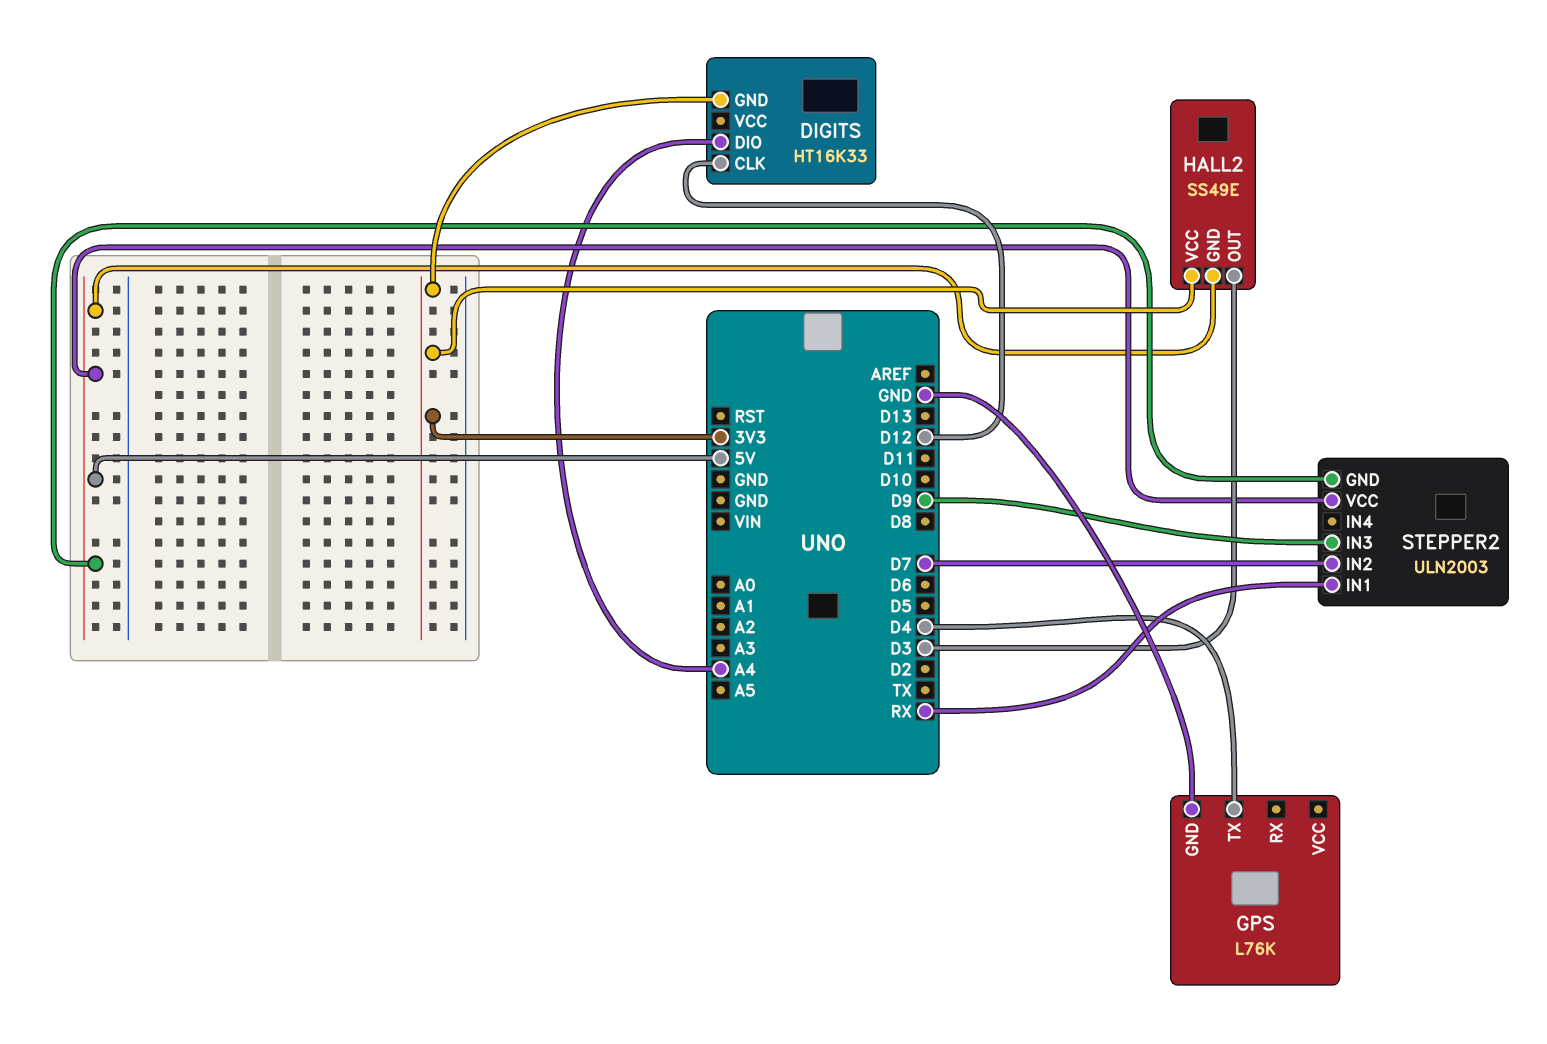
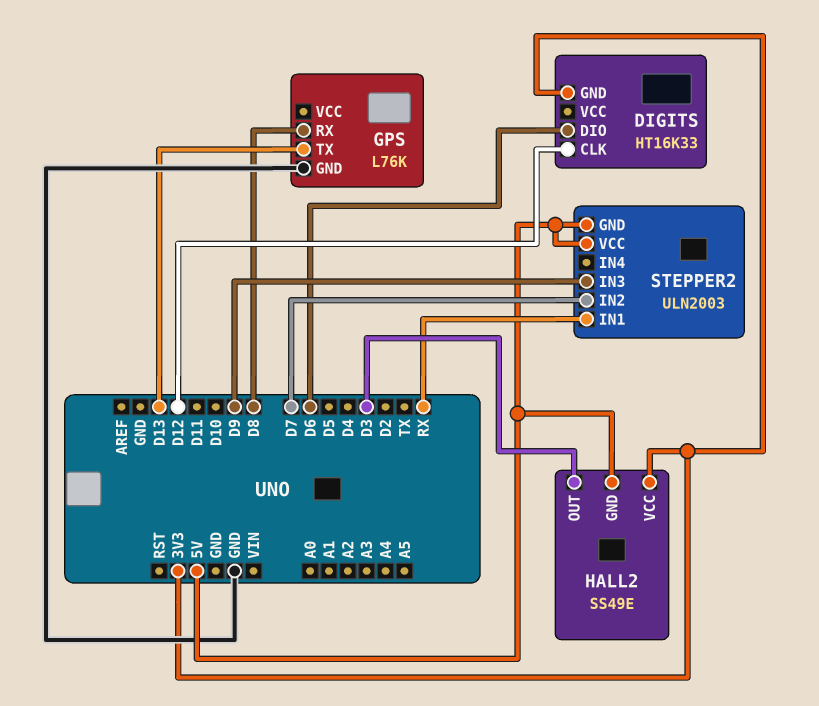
DIGITS pin DIO: A4 -> D6
GPS pin RX: none -> D8
GPS pin TX: D4 -> D13

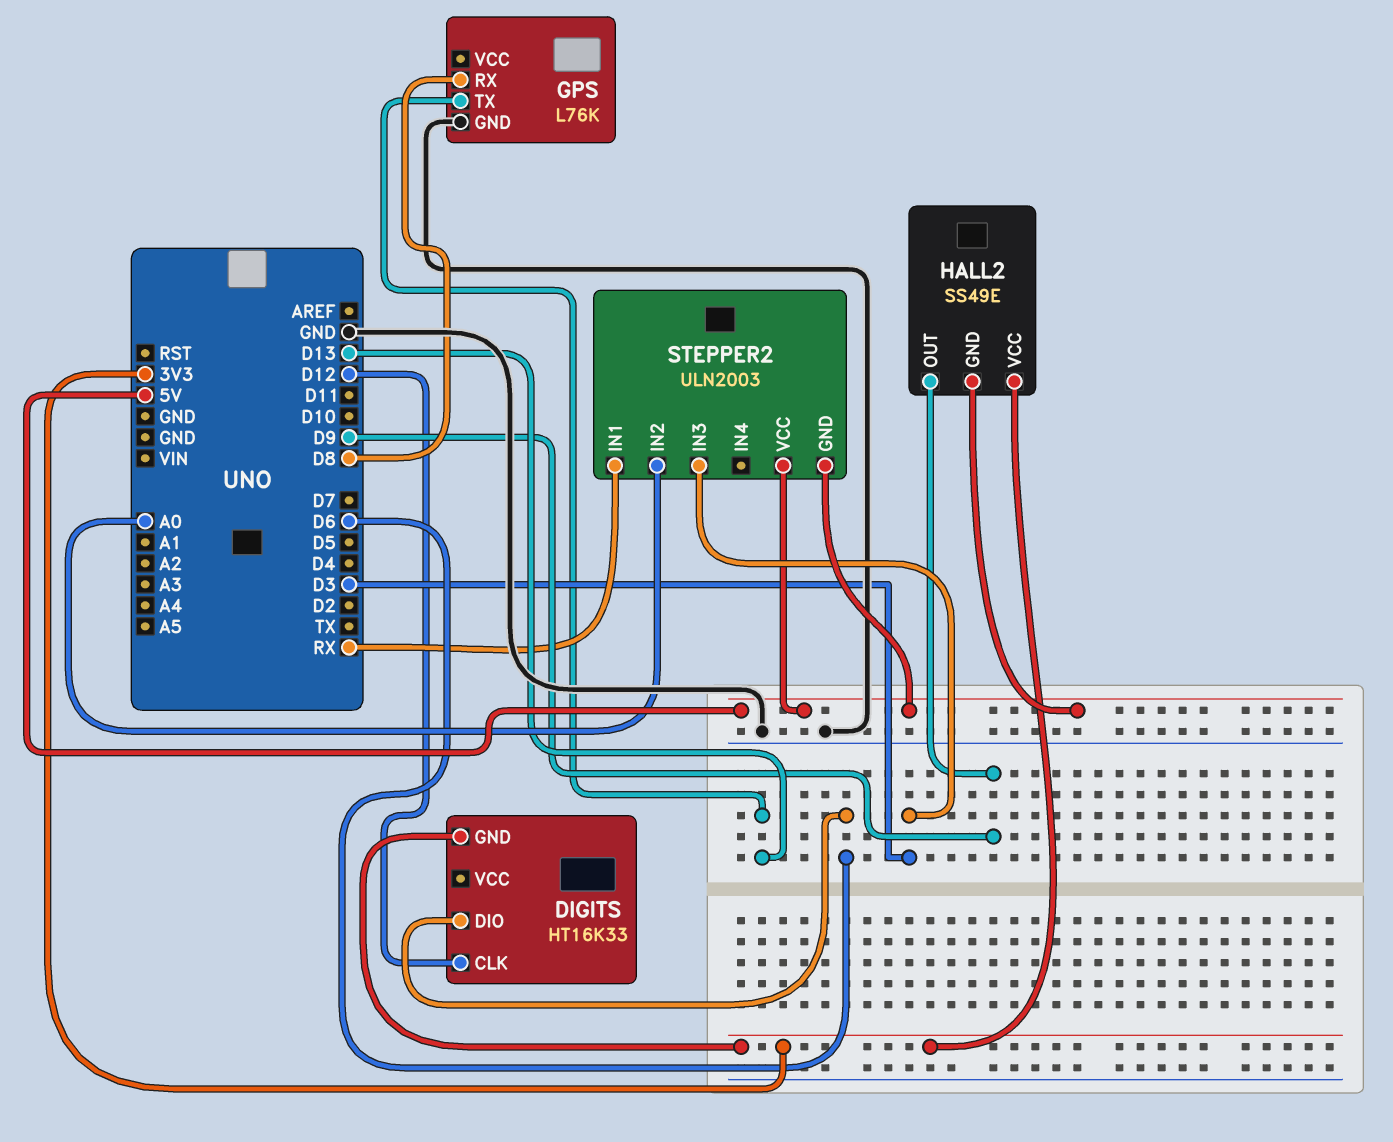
HALL2 pin OUT: D3 -> D9
STEPPER2 pin IN2: D7 -> A0
STEPPER2 pin IN3: D9 -> D3

